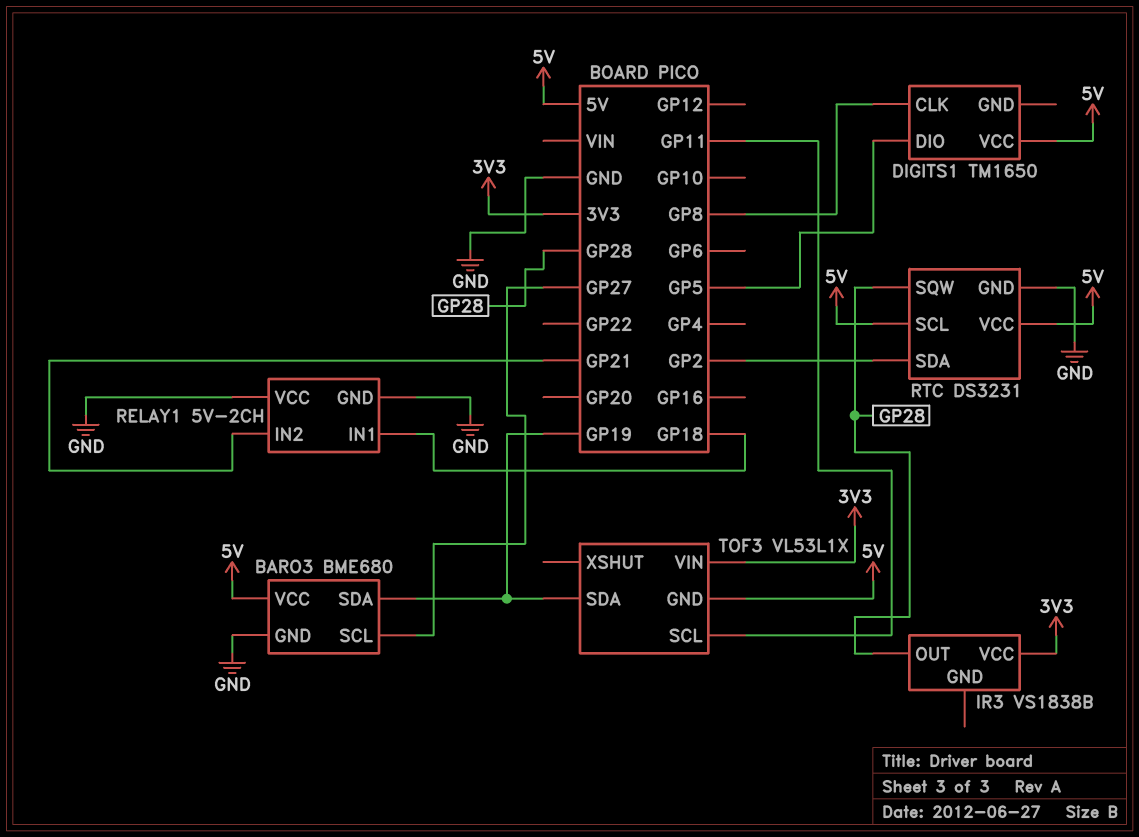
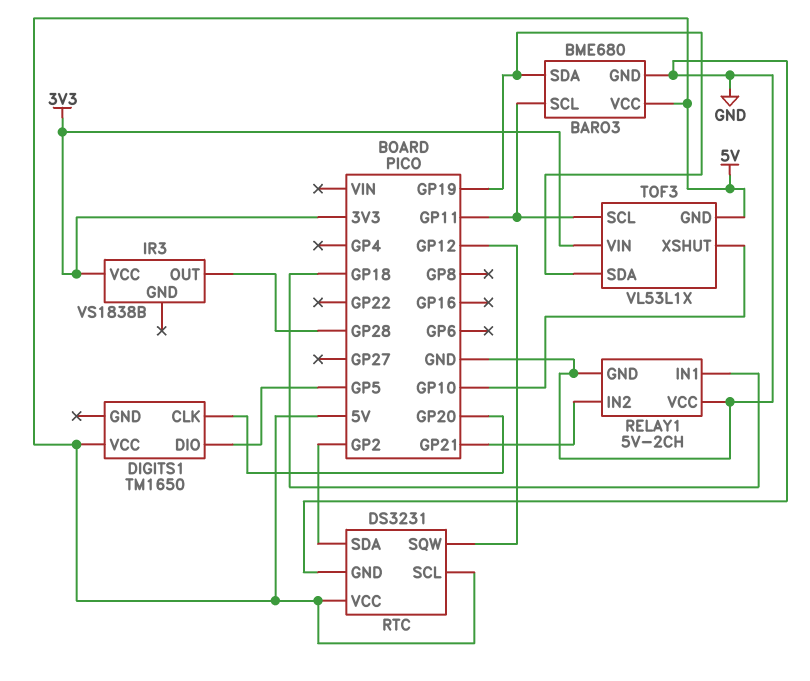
BARO3 pin SCL: GP27 -> GP11
DIGITS1 pin CLK: GP8 -> GP20
RTC pin SQW: GP28 -> GP12
TOF3 pin XSHUT: none -> GP10

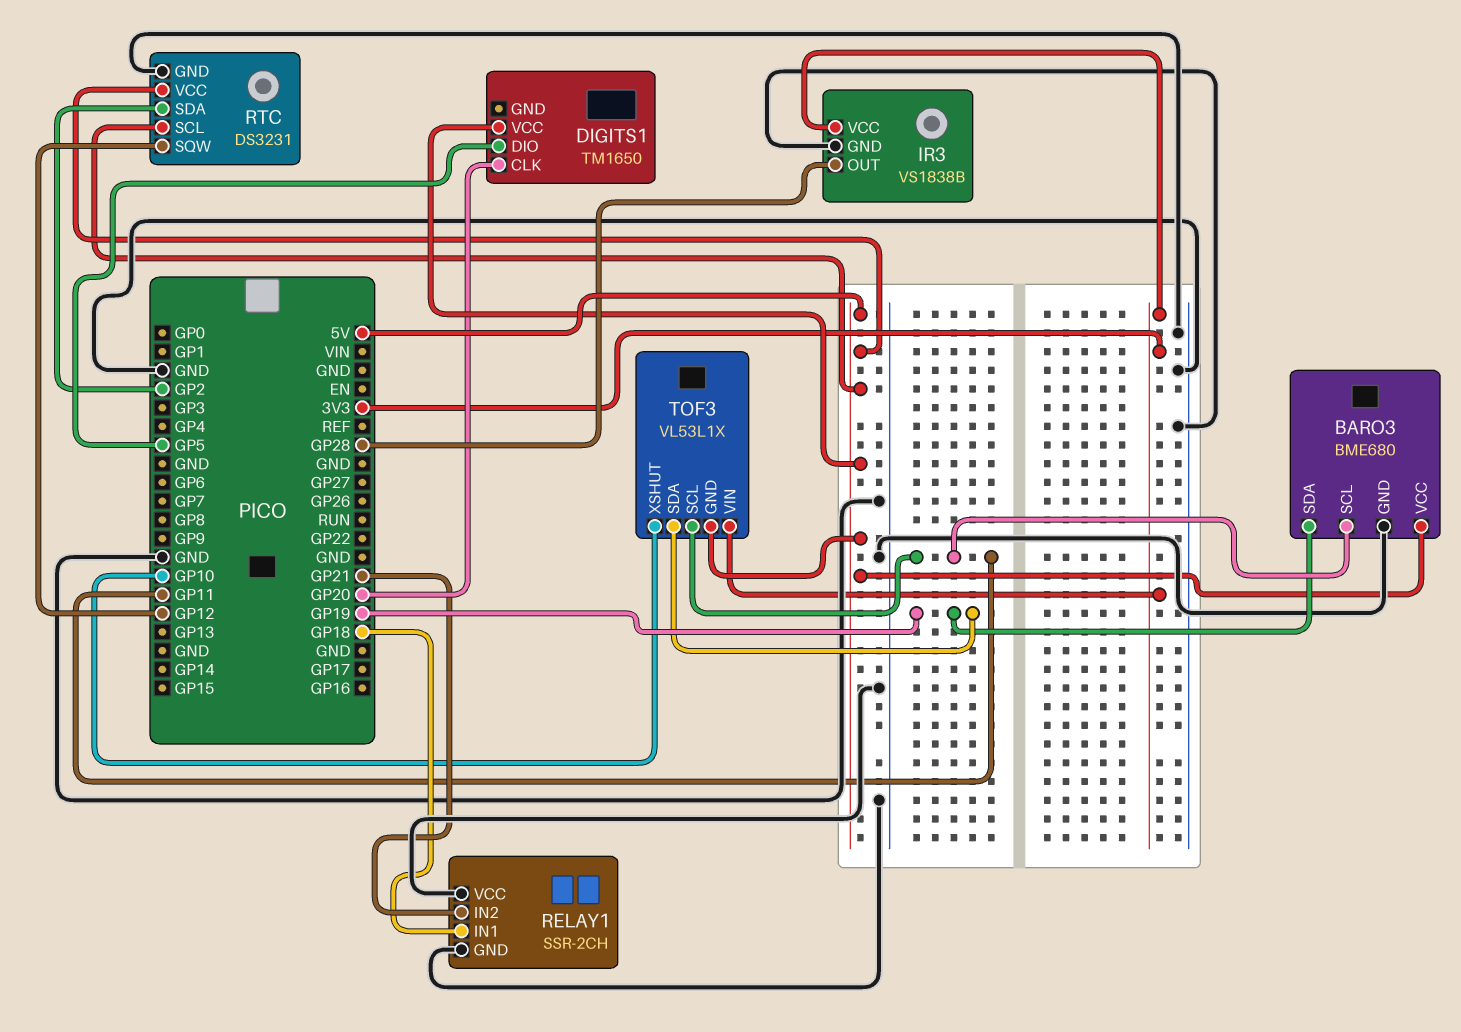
IR3 pin GND: none -> GND
RELAY1: 5V-2CH -> SSR-2CH

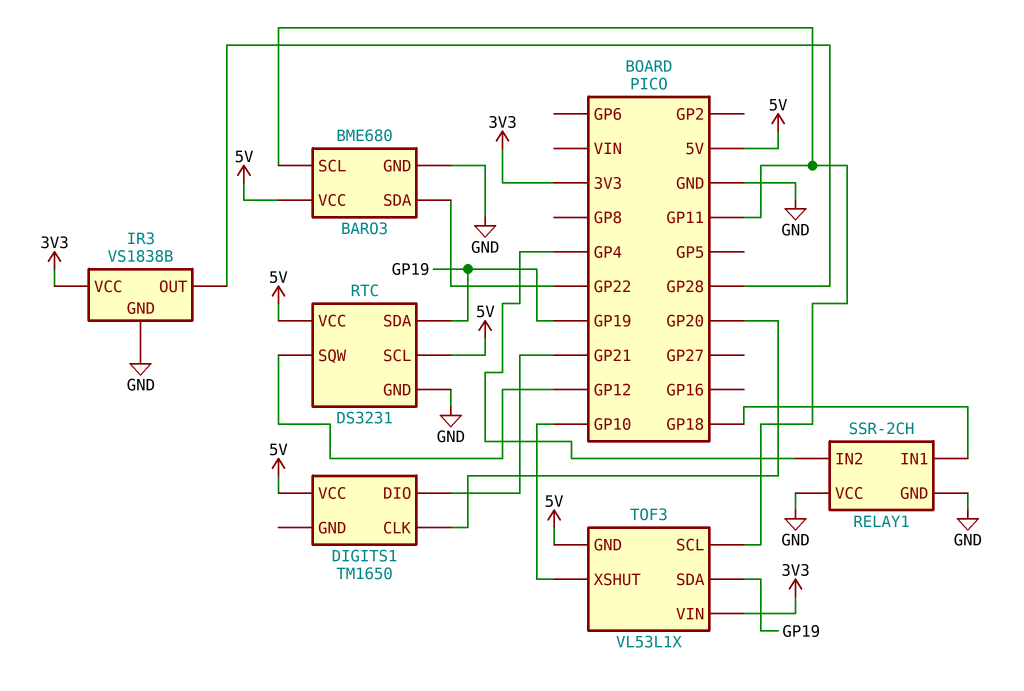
BARO3 pin SDA: GP19 -> GP22
DIGITS1 pin DIO: GP5 -> GP21
RELAY1 pin IN2: GP21 -> GP4
RTC pin SDA: GP2 -> GP19

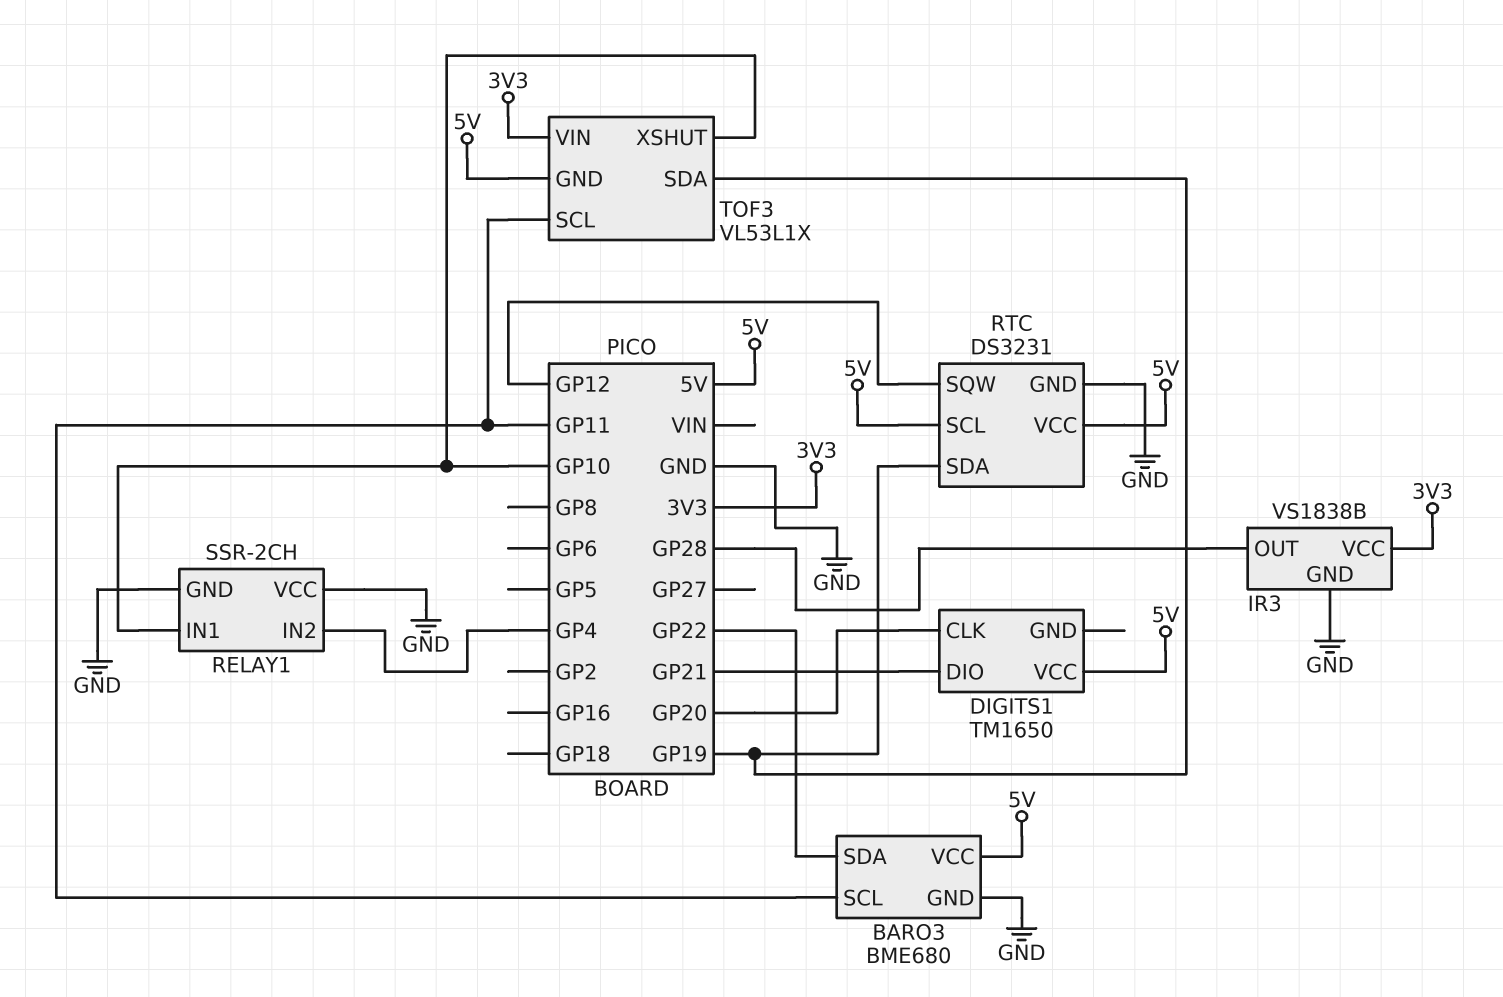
RELAY1 pin IN1: GP18 -> GP10

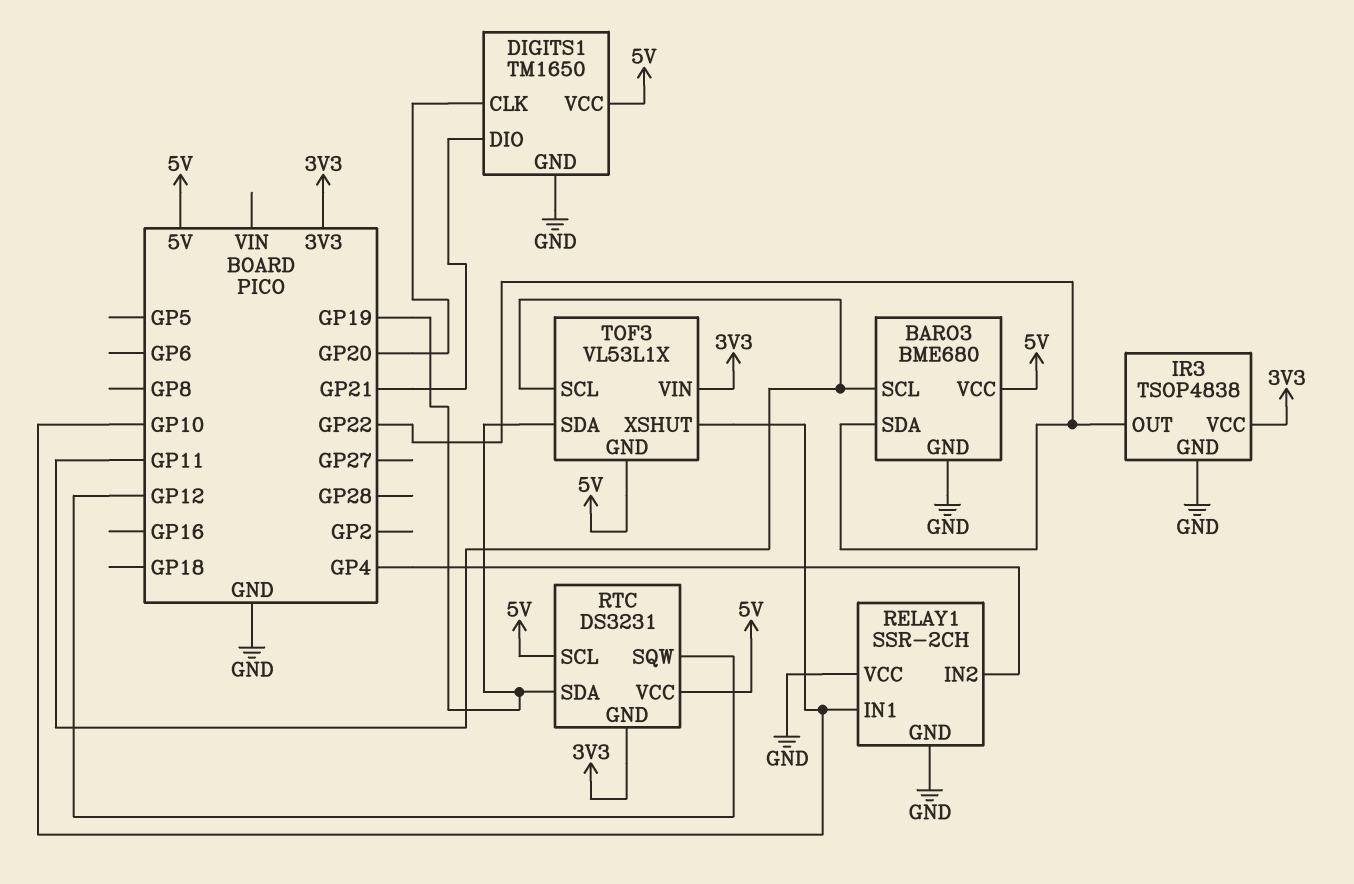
DIGITS1 pin GND: none -> GND
IR3: VS1838B -> TSOP4838
IR3 pin OUT: GP28 -> GP22
RTC pin GND: GND -> 3V3

